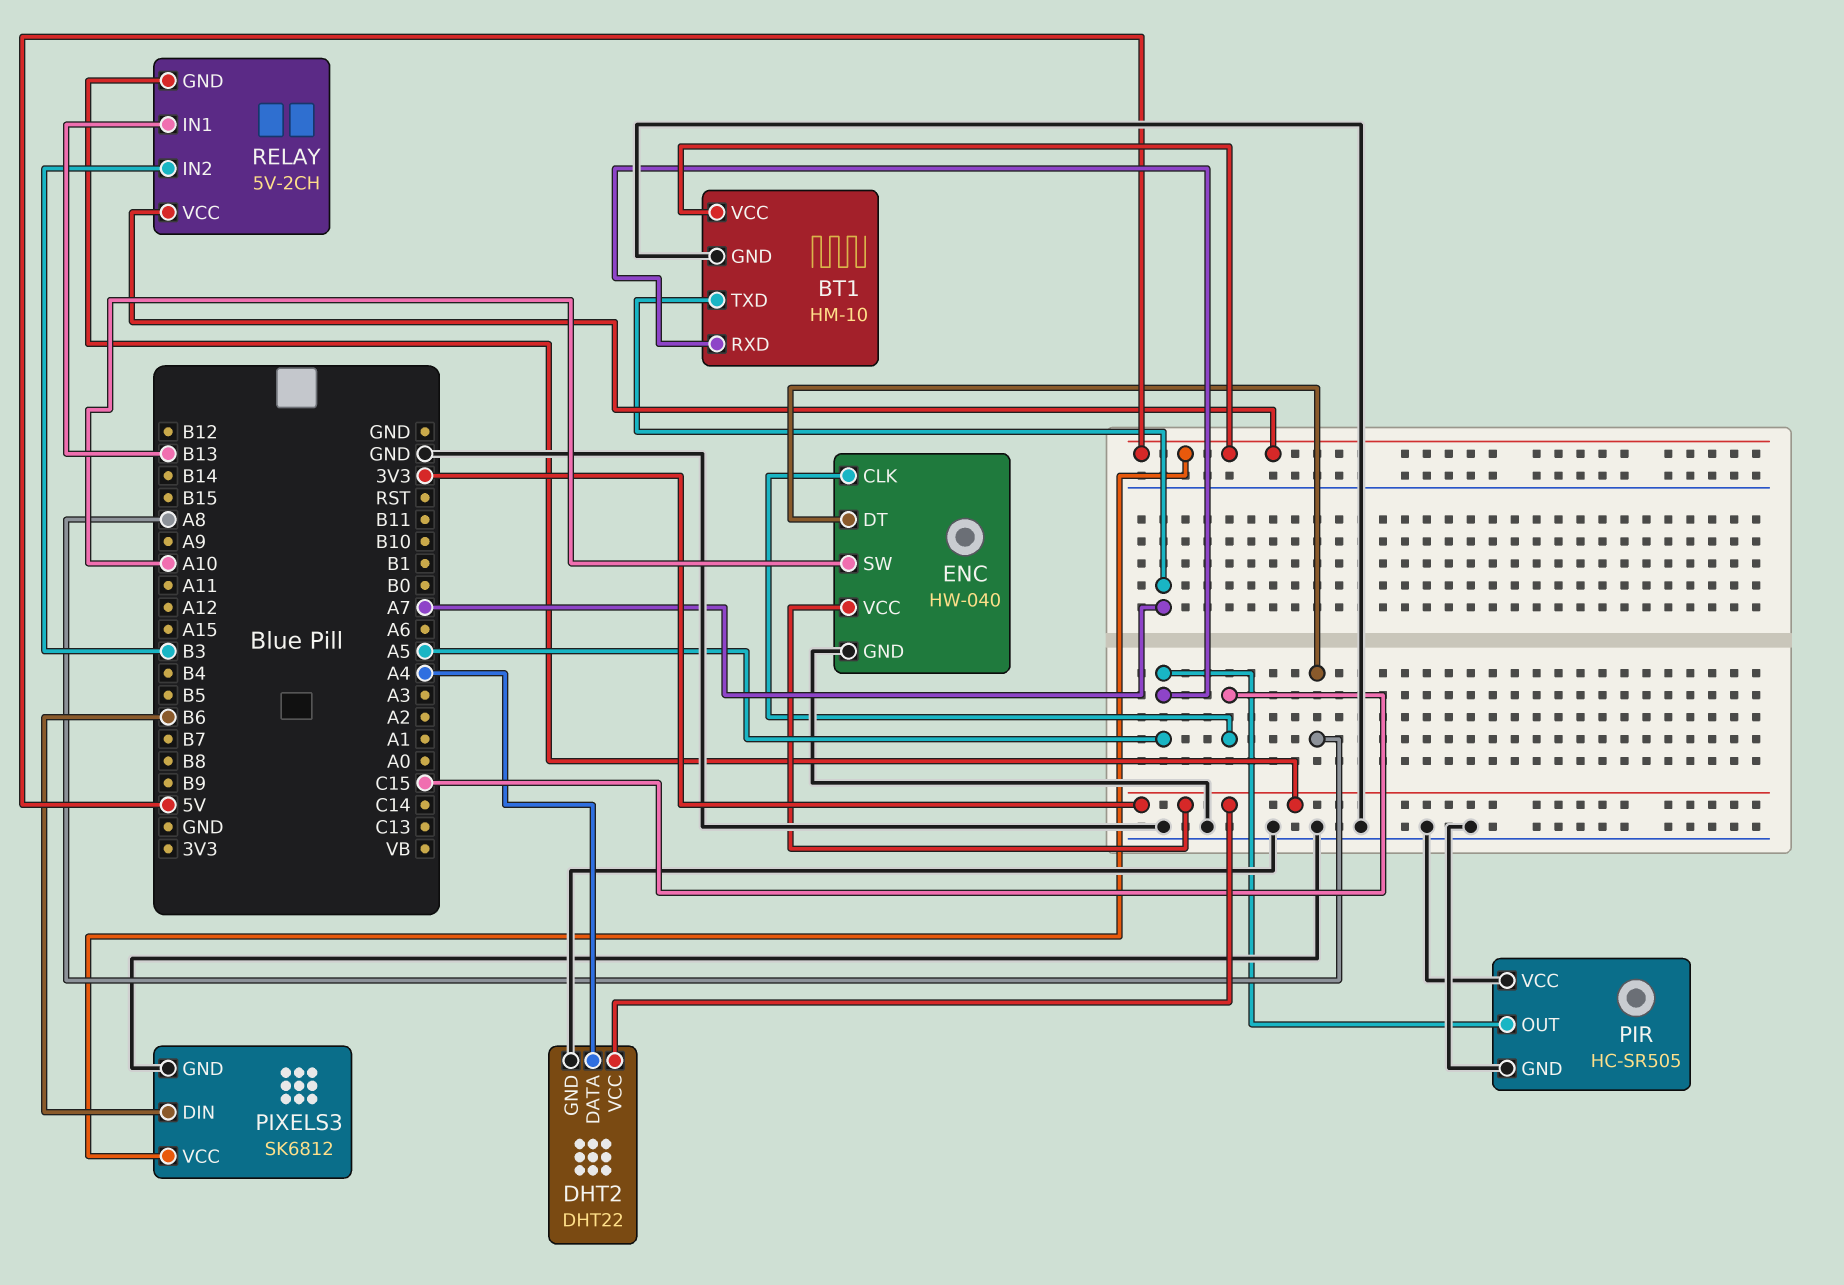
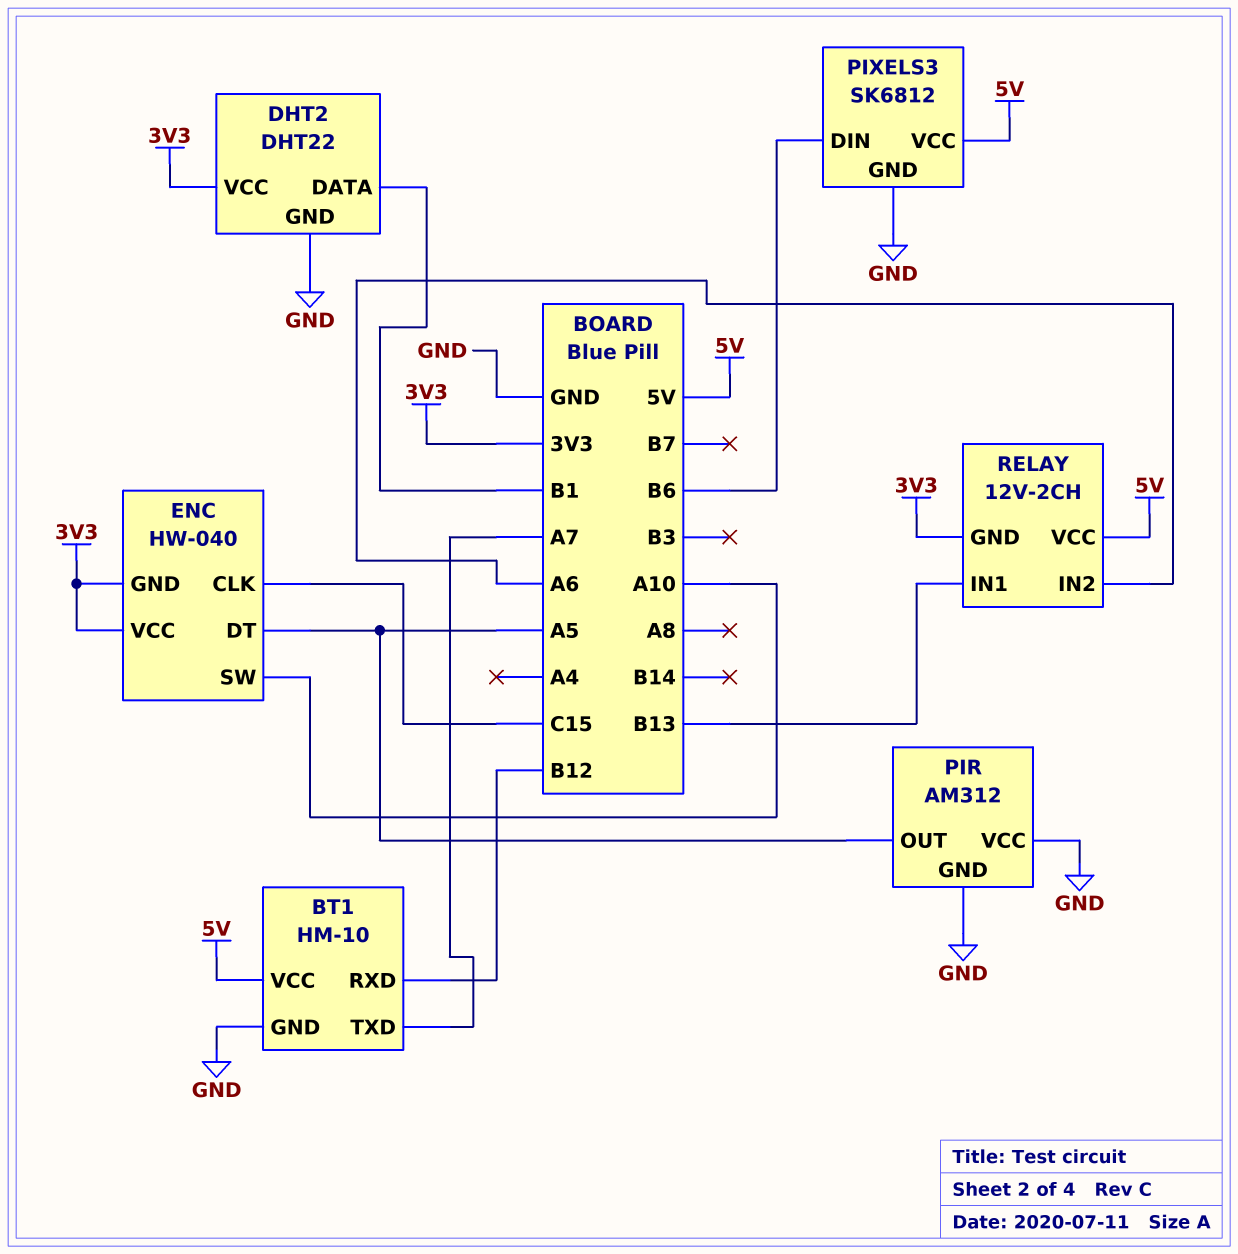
BT1 pin RXD: A5 -> B12
DHT2 pin DATA: A4 -> B1
ENC pin DT: A8 -> A5
ENC pin GND: GND -> 3V3
PIR: HC-SR505 -> AM312
RELAY: 5V-2CH -> 12V-2CH
RELAY pin IN2: B3 -> A6

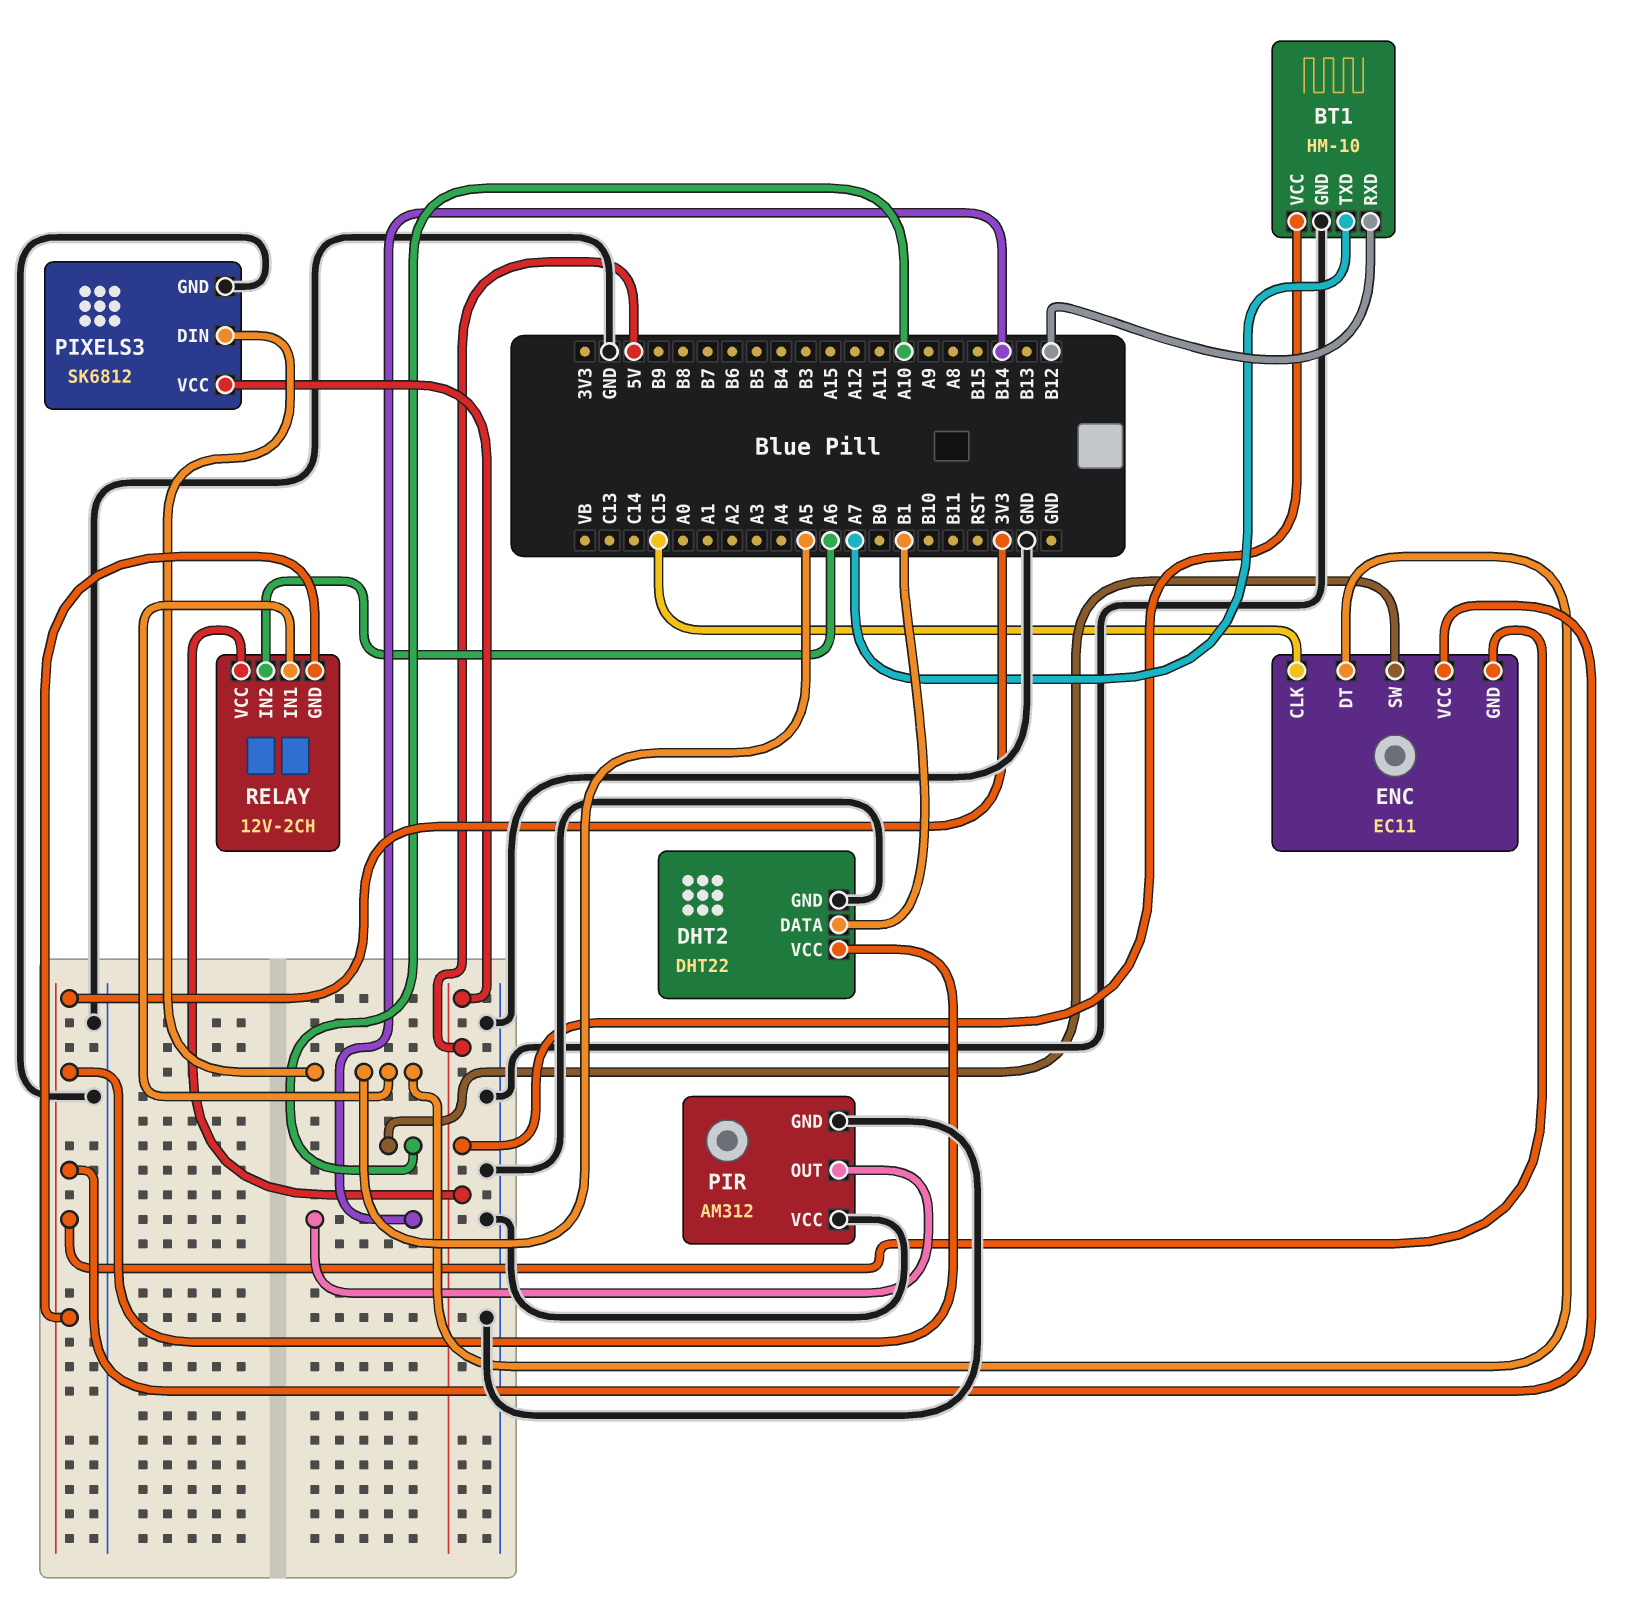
ENC: HW-040 -> EC11
PIR pin OUT: A5 -> B14
PIXELS3 pin DIN: B6 -> A5
RELAY pin IN1: B13 -> A5

